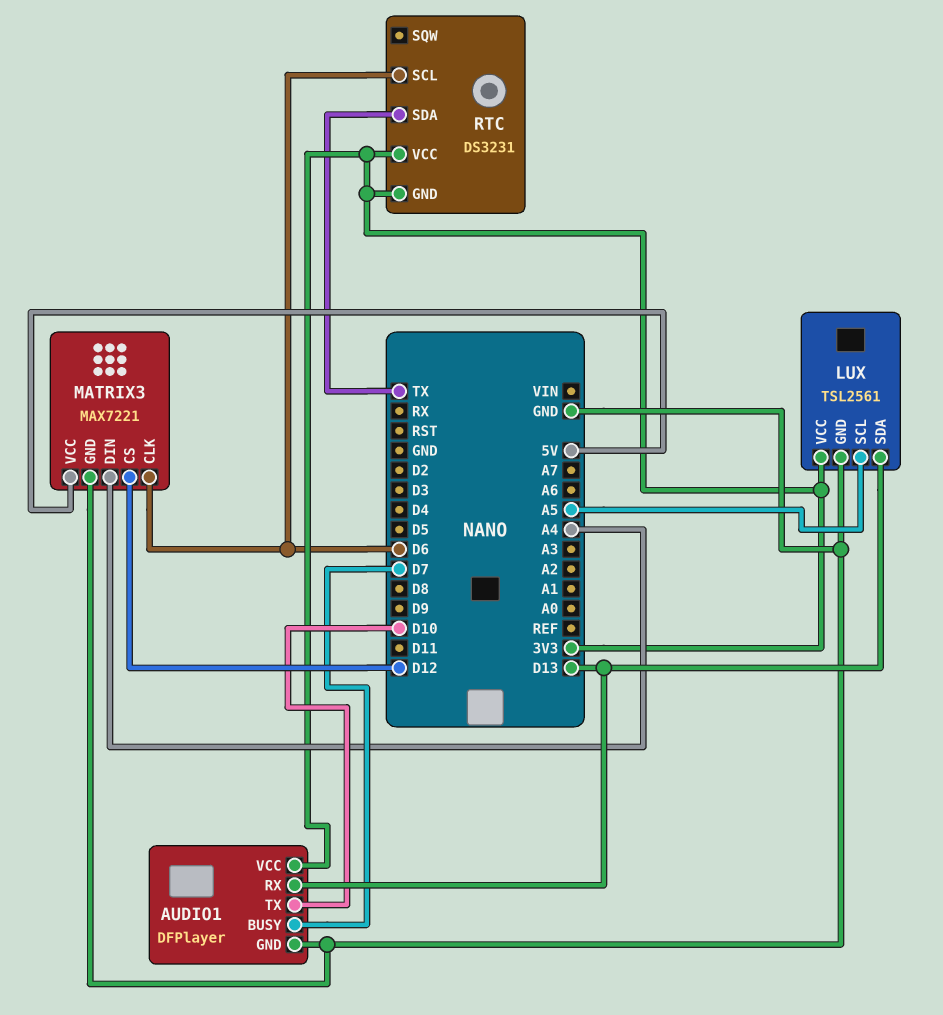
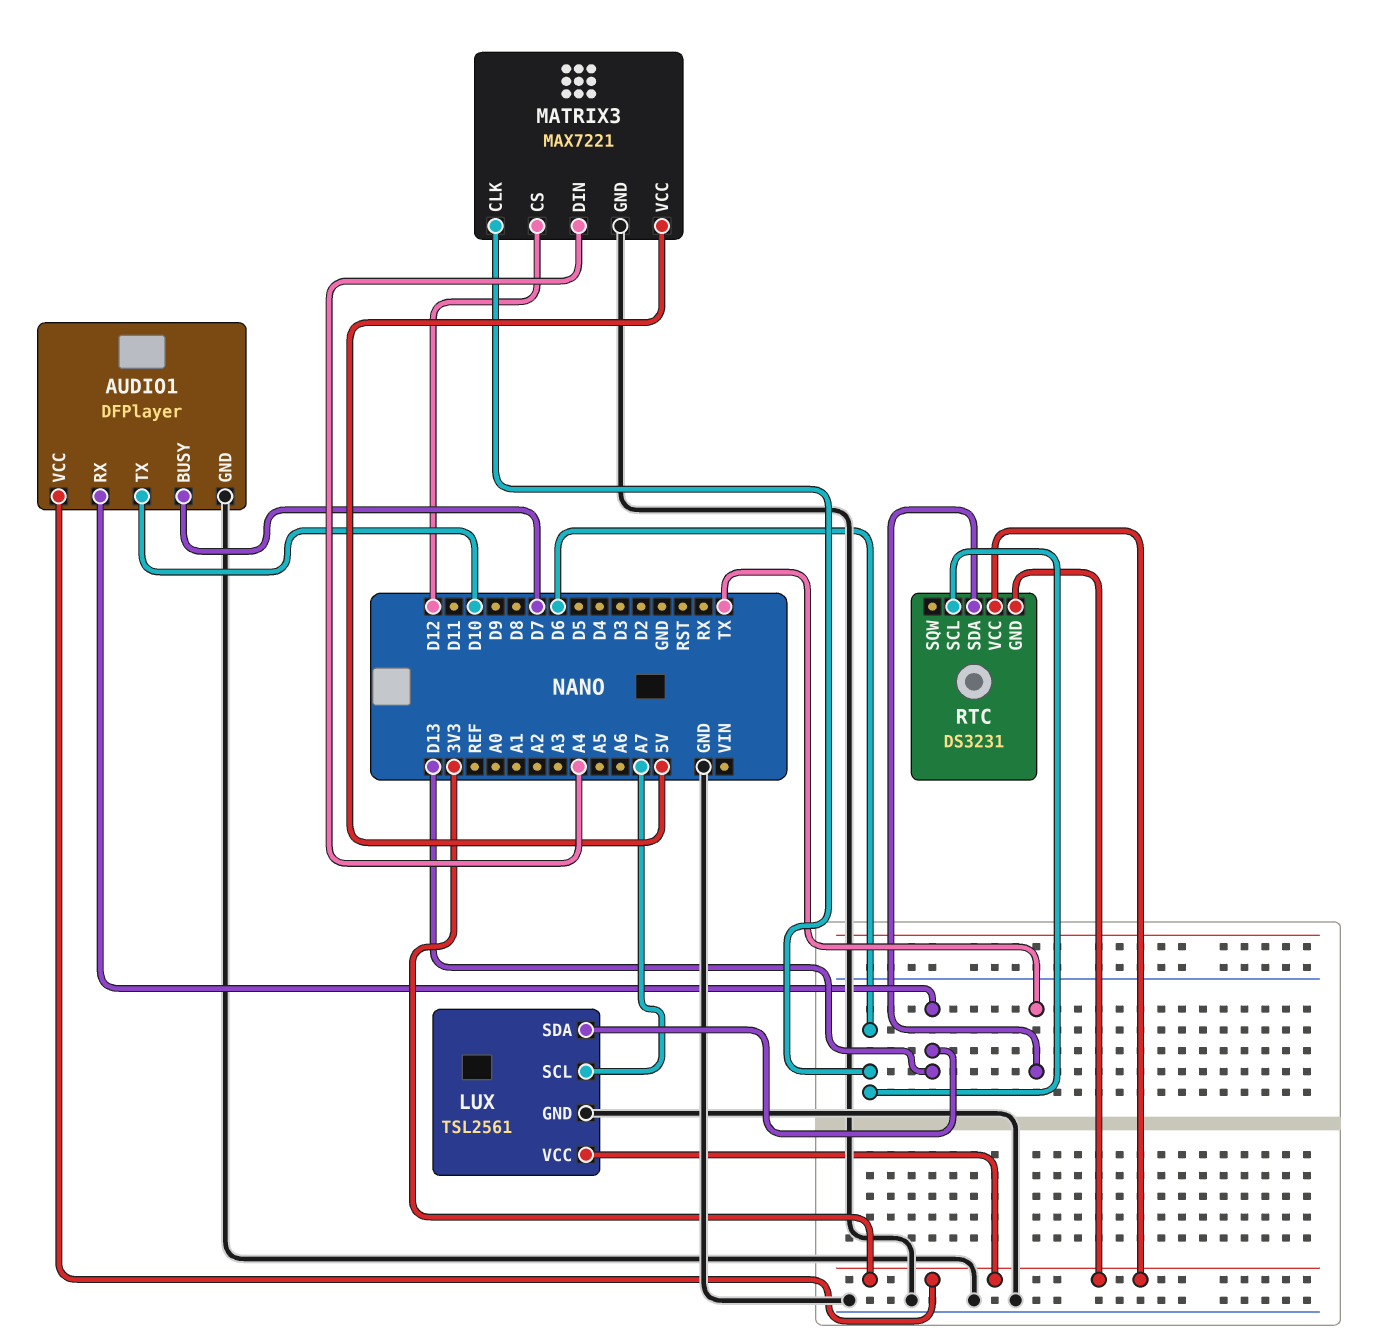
LUX pin SCL: A5 -> A7

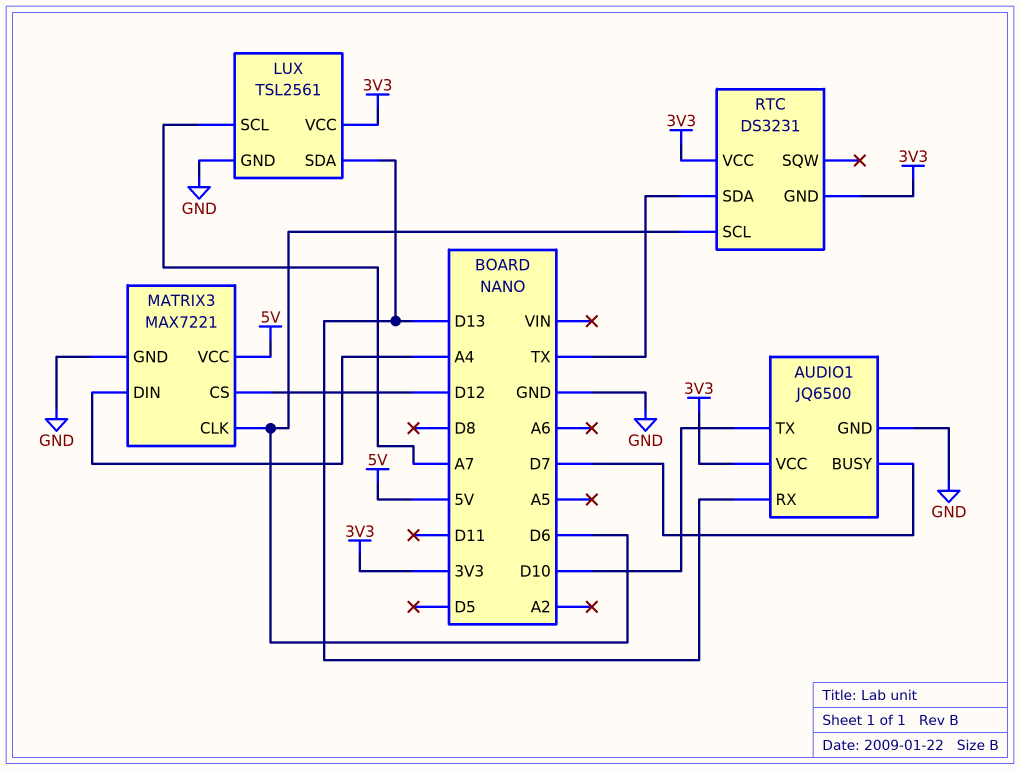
AUDIO1: DFPlayer -> JQ6500

